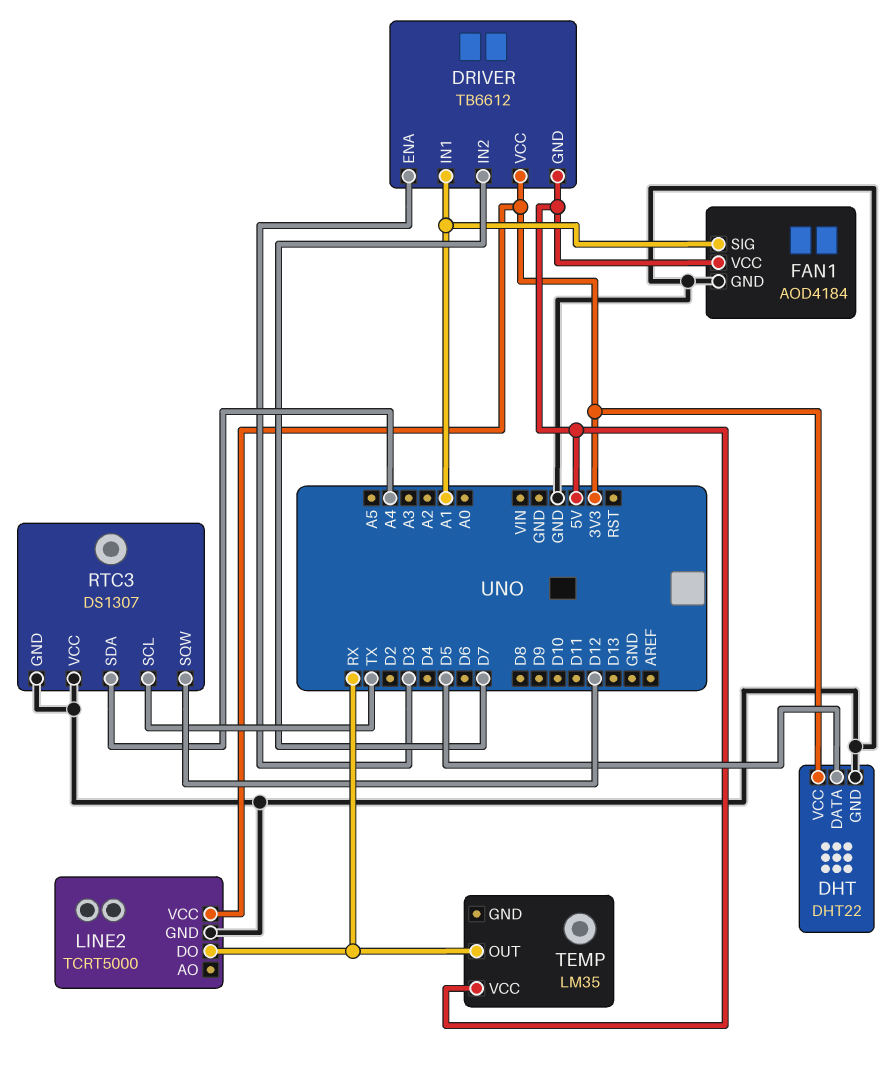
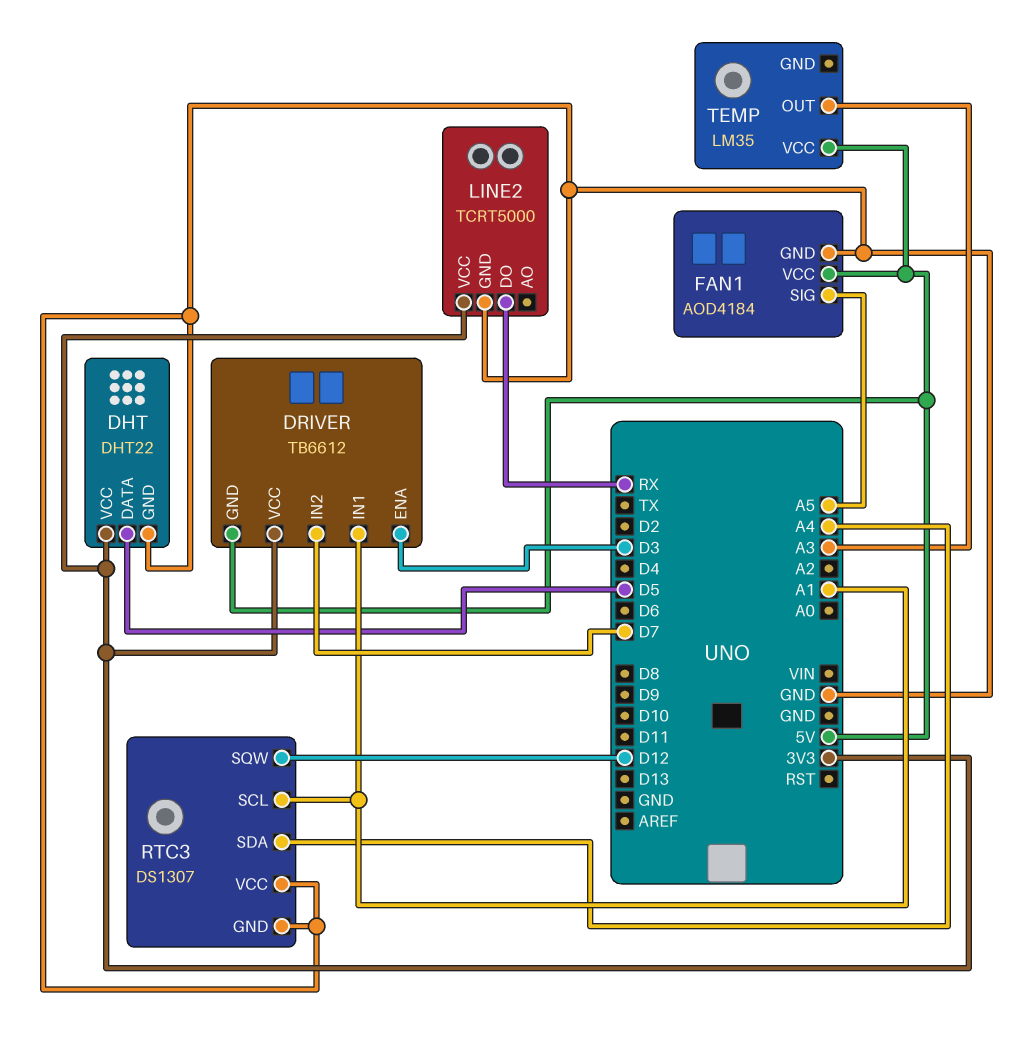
FAN1 pin SIG: A1 -> A5
RTC3 pin SCL: TX -> A1
TEMP pin OUT: RX -> A3

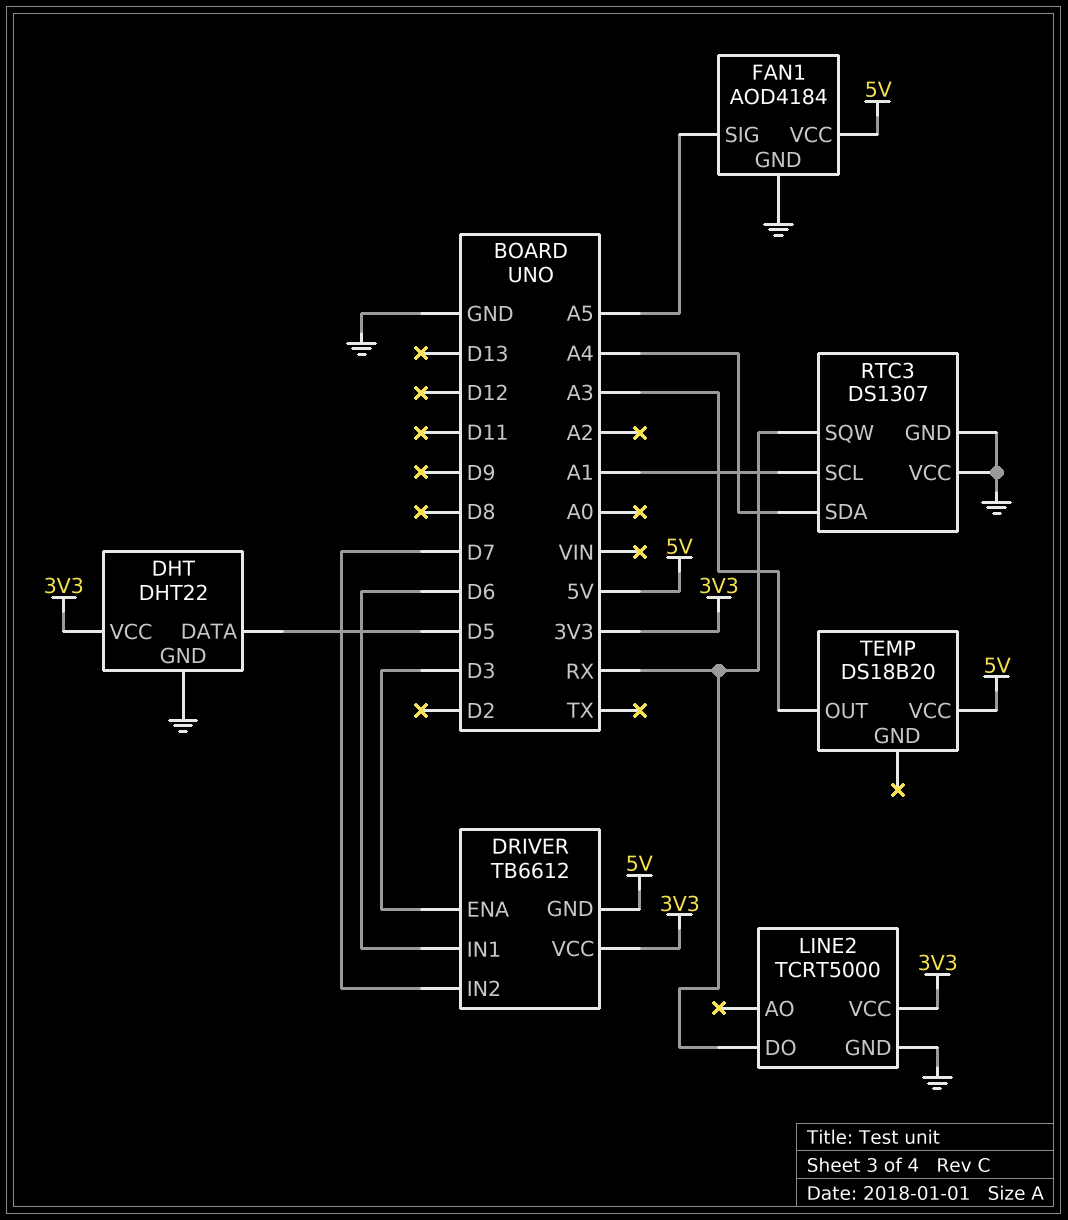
DRIVER pin IN1: A1 -> D6
RTC3 pin SQW: D12 -> RX
TEMP: LM35 -> DS18B20

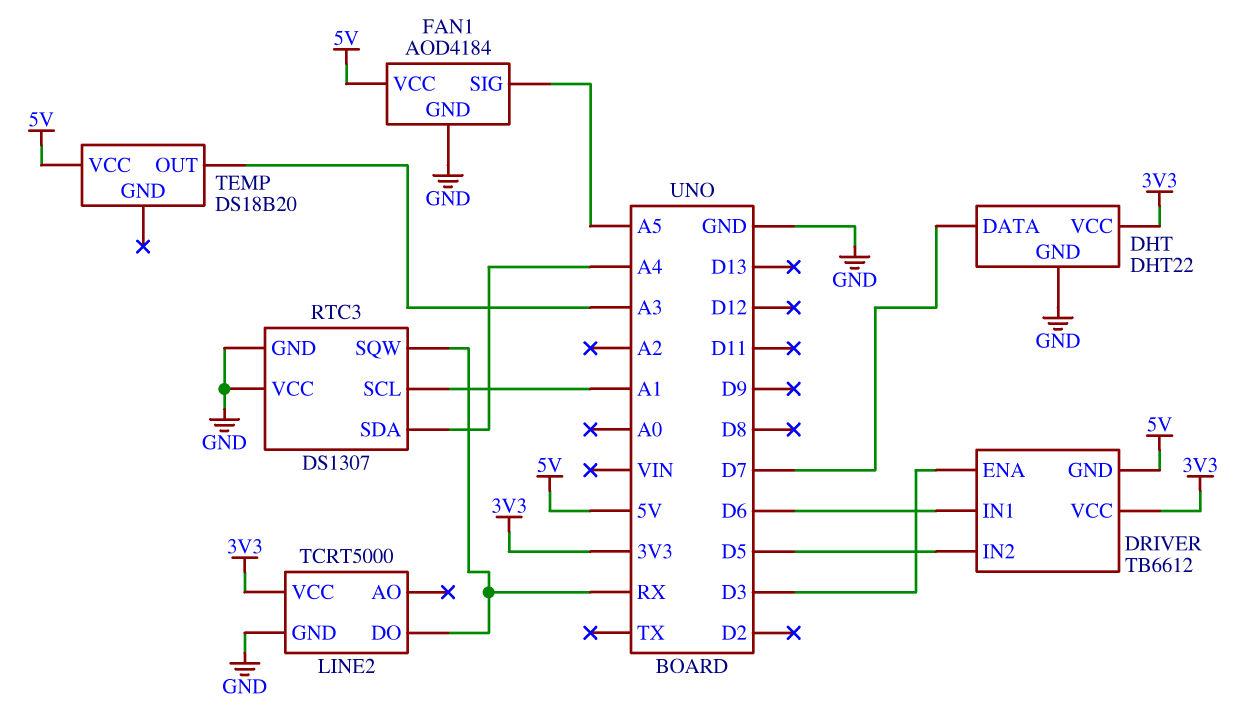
DHT pin DATA: D5 -> D7
DRIVER pin IN2: D7 -> D5

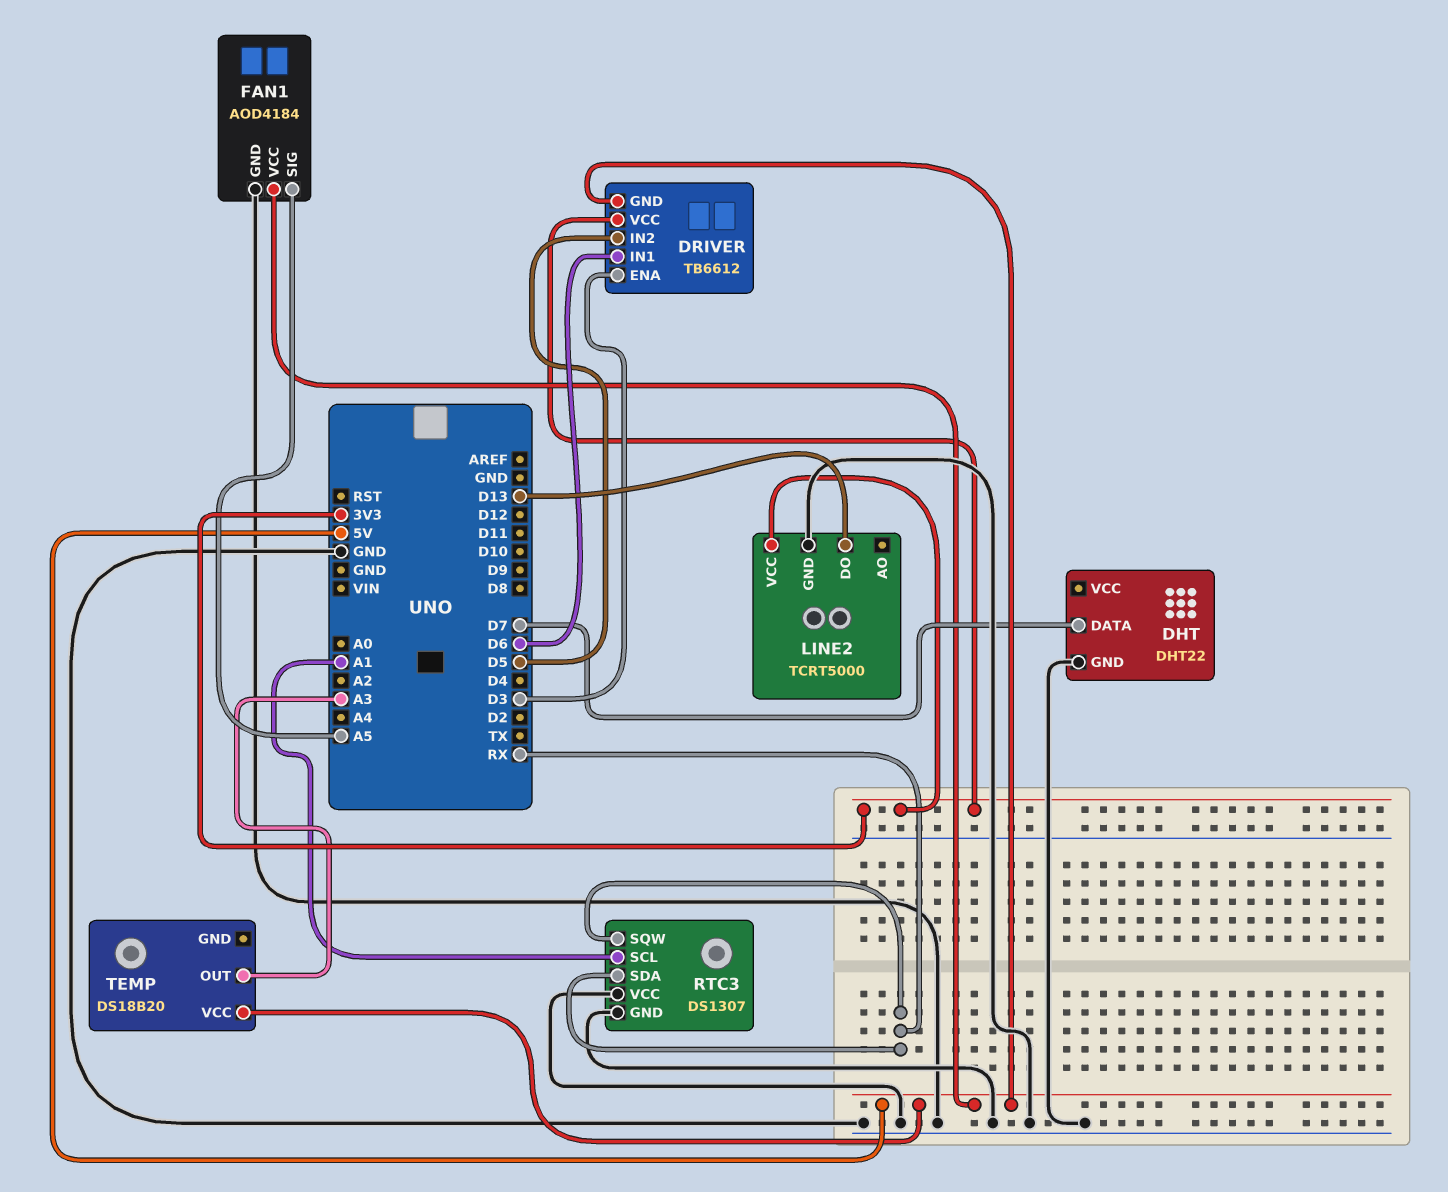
DHT pin VCC: 3V3 -> none
LINE2 pin DO: RX -> D13
RTC3 pin SDA: A4 -> RX

